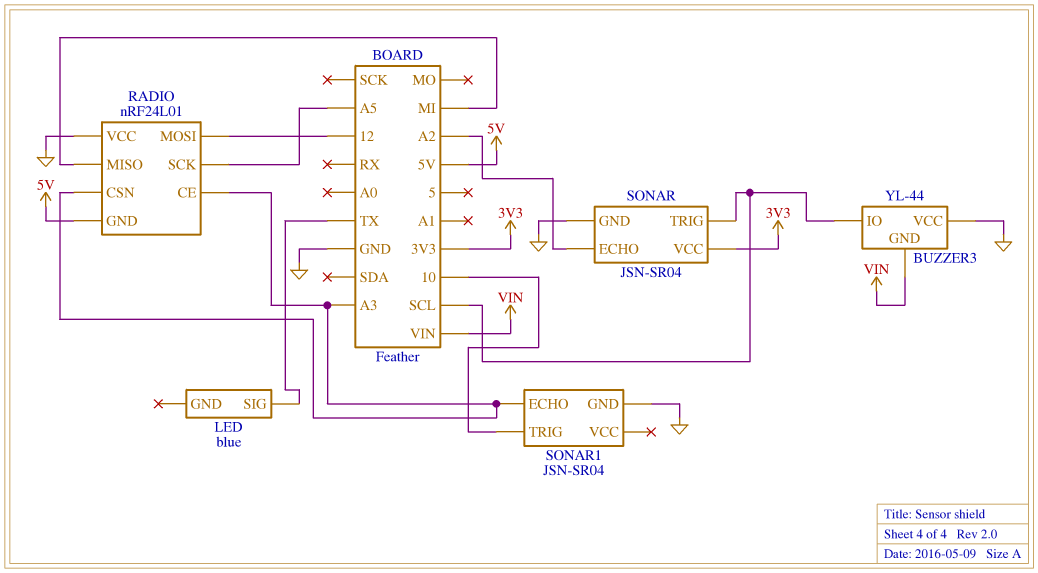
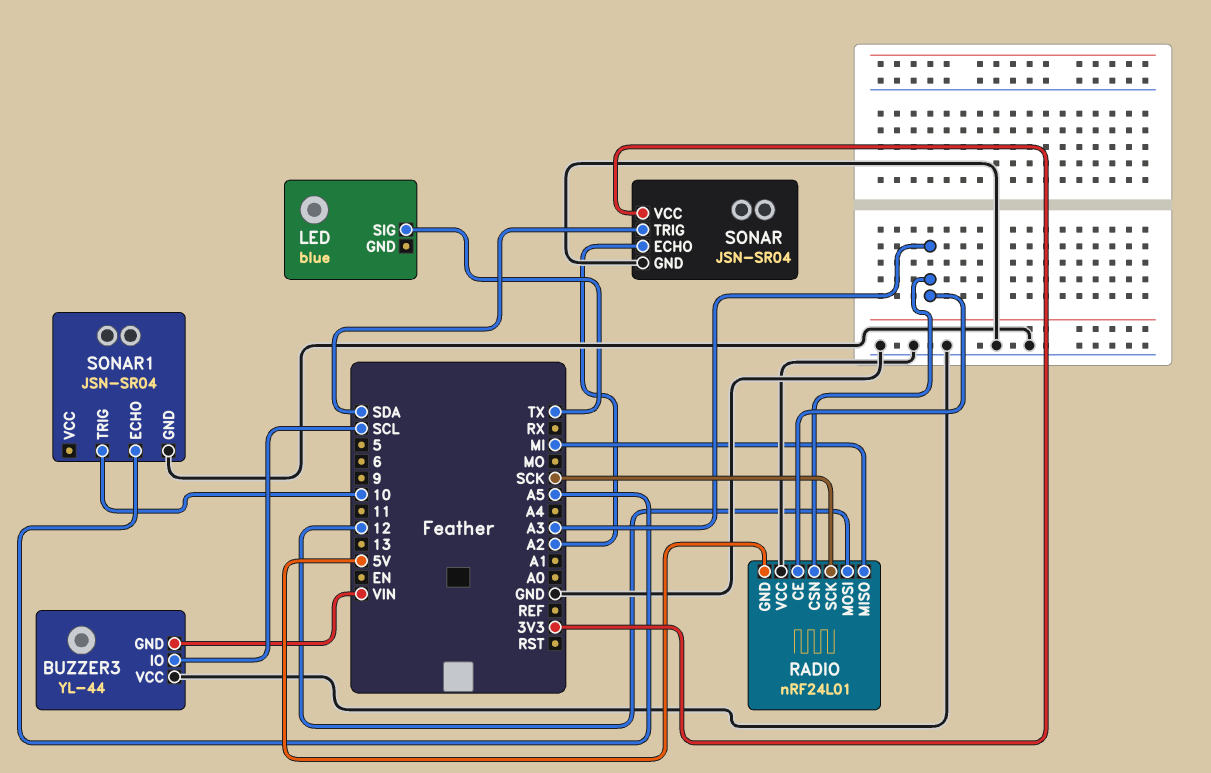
RADIO pin SCK: A5 -> SCK
SONAR pin TRIG: SCL -> SDA
SONAR1 pin ECHO: A3 -> A5

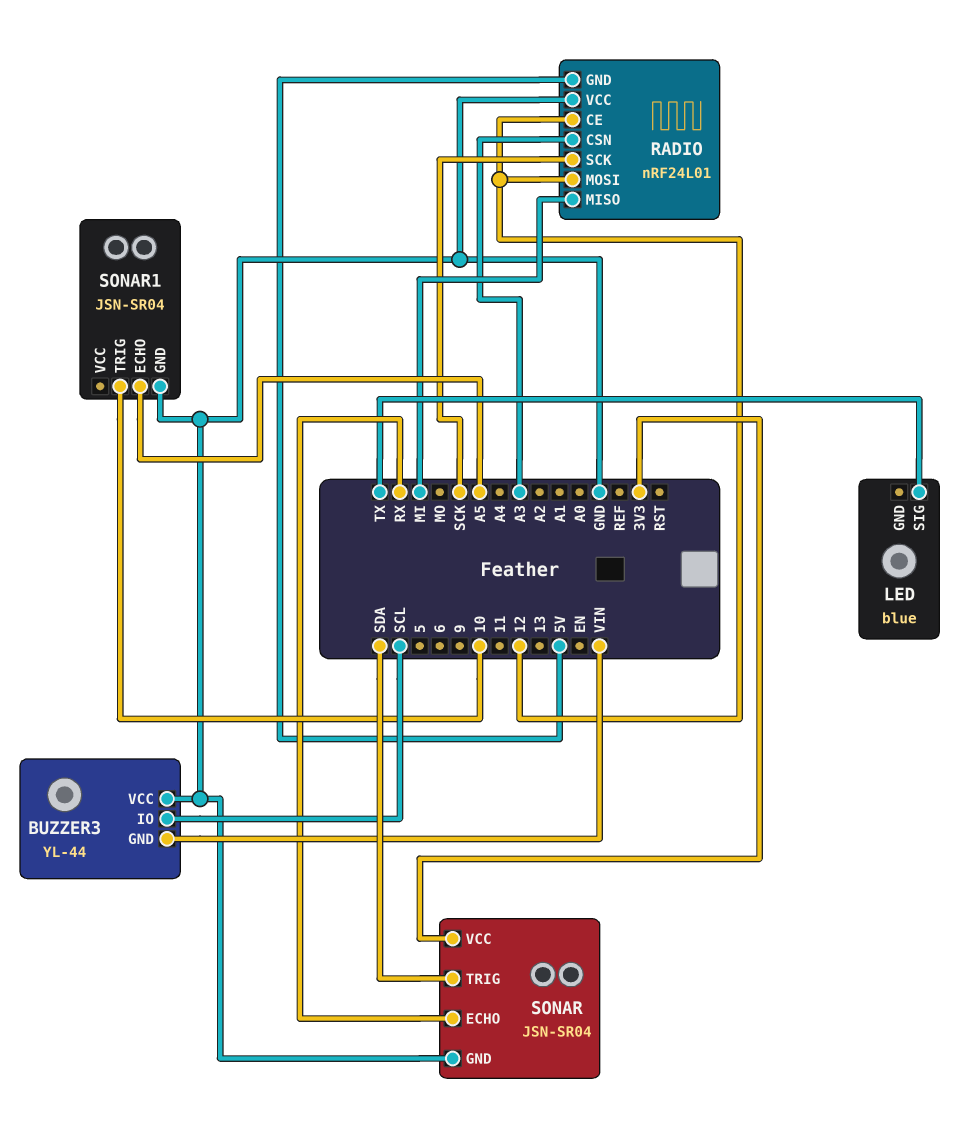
RADIO pin CE: A3 -> 12
SONAR pin ECHO: A2 -> RX

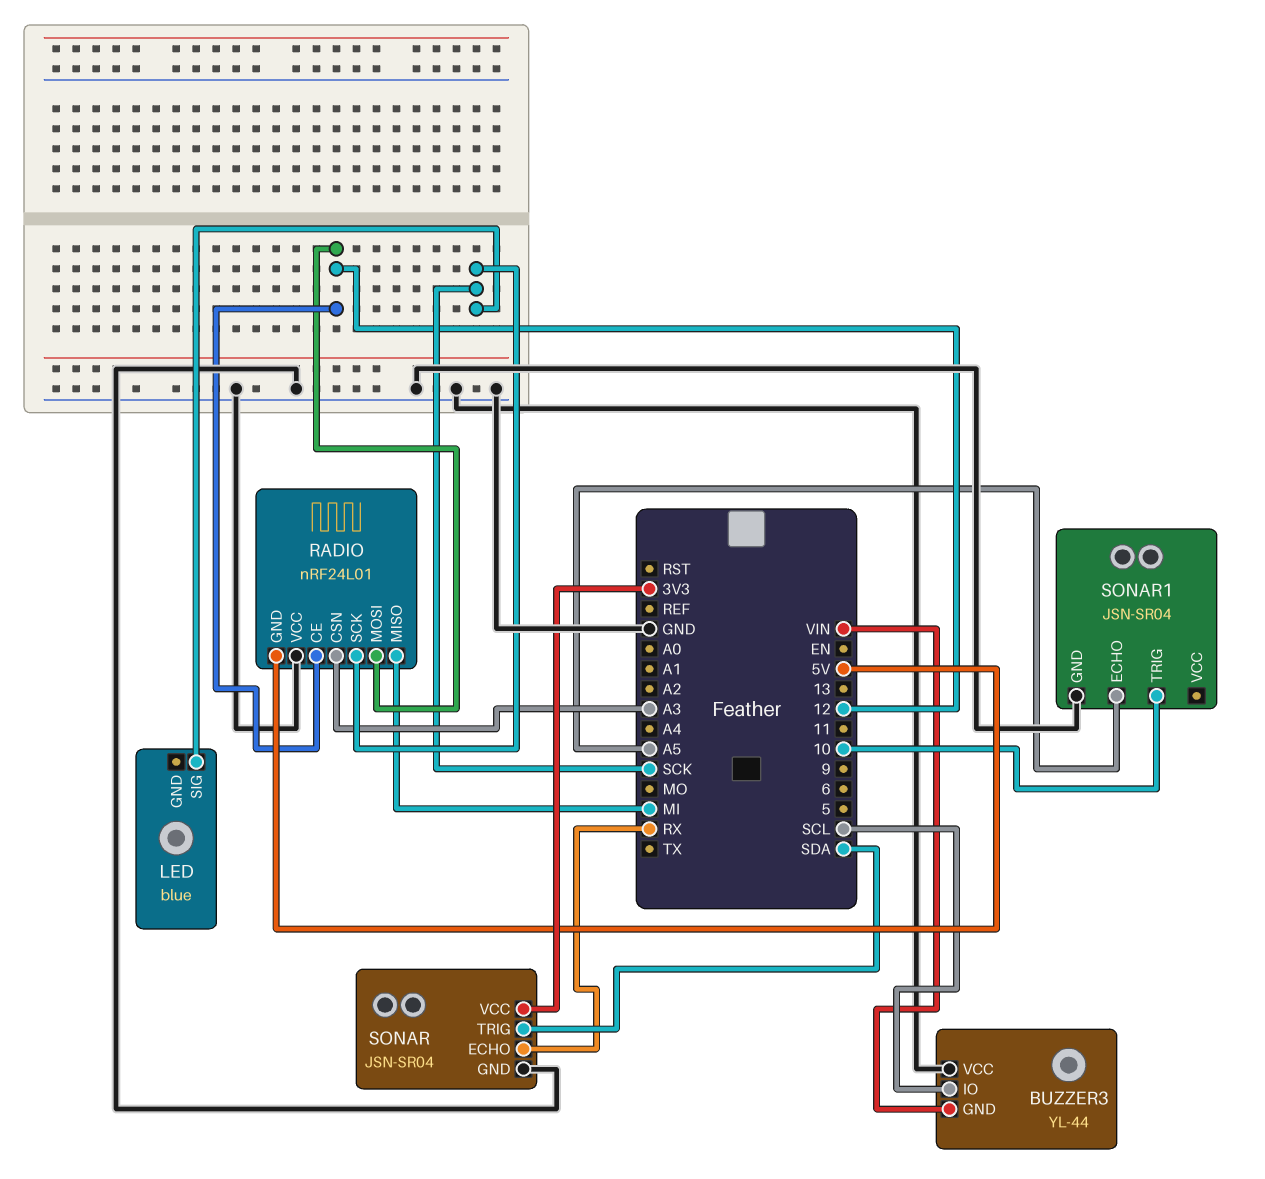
LED pin SIG: TX -> SCK

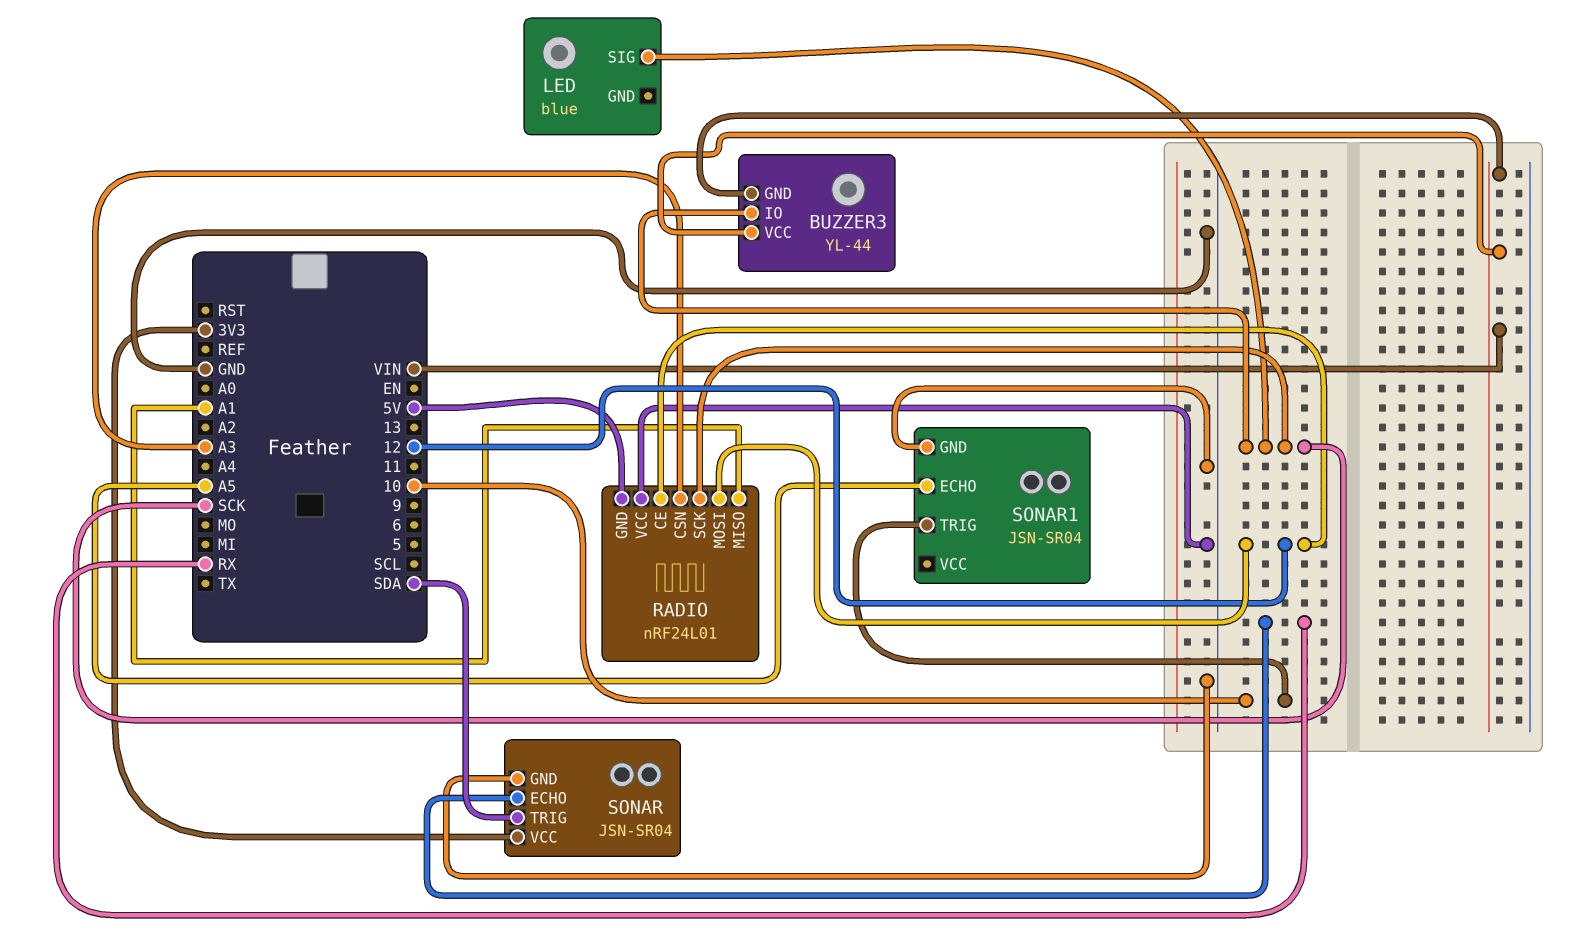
BUZZER3 pin IO: SCL -> SCK
BUZZER3 pin VCC: GND -> VIN
RADIO pin MISO: MI -> A1

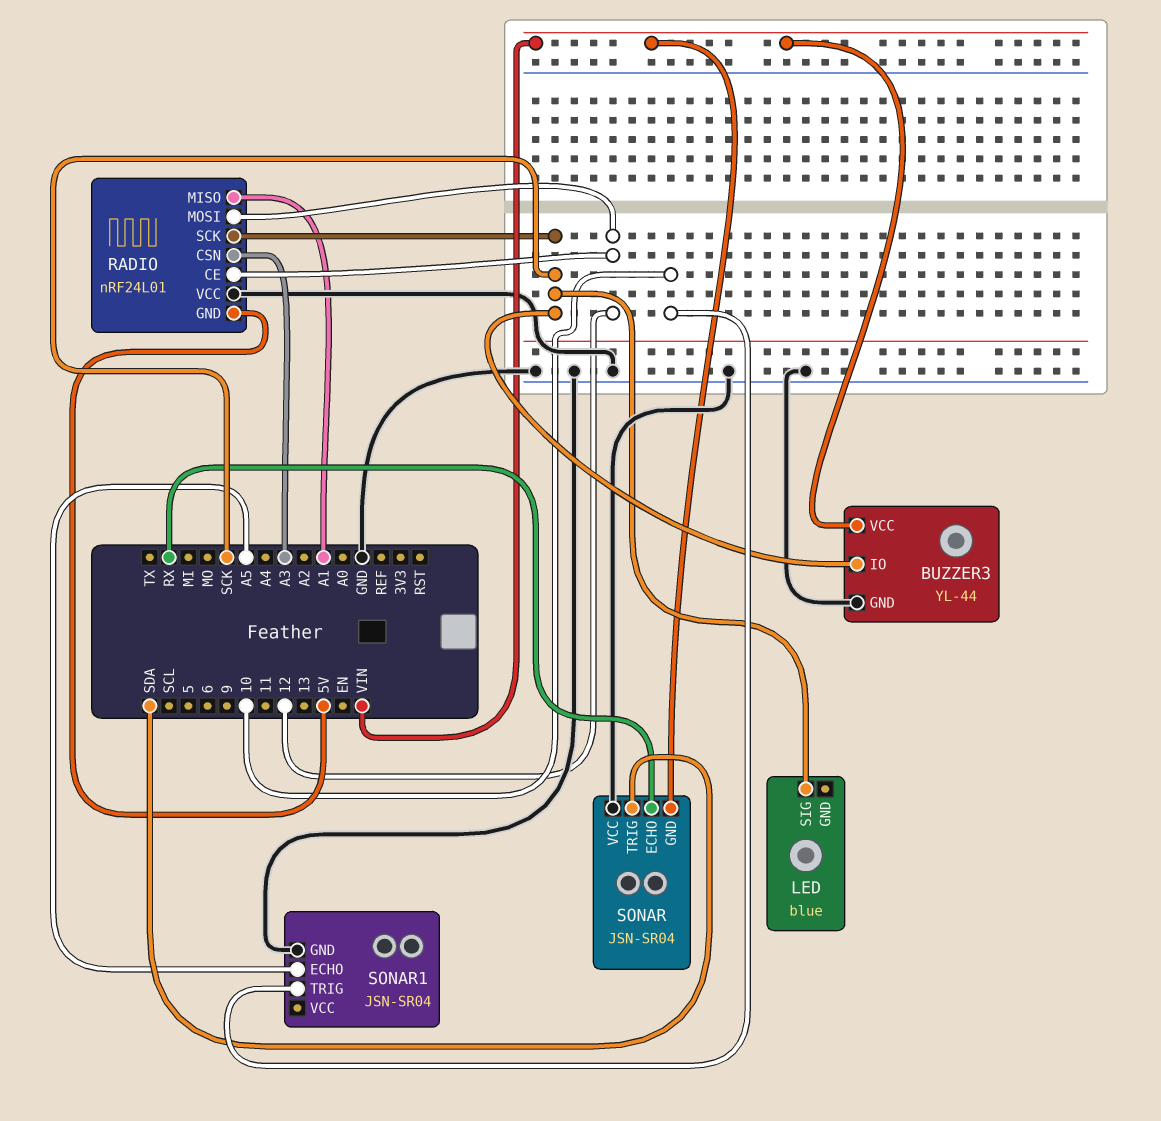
BUZZER3 pin GND: VIN -> GND
SONAR pin GND: GND -> VIN
SONAR pin VCC: 3V3 -> GND

